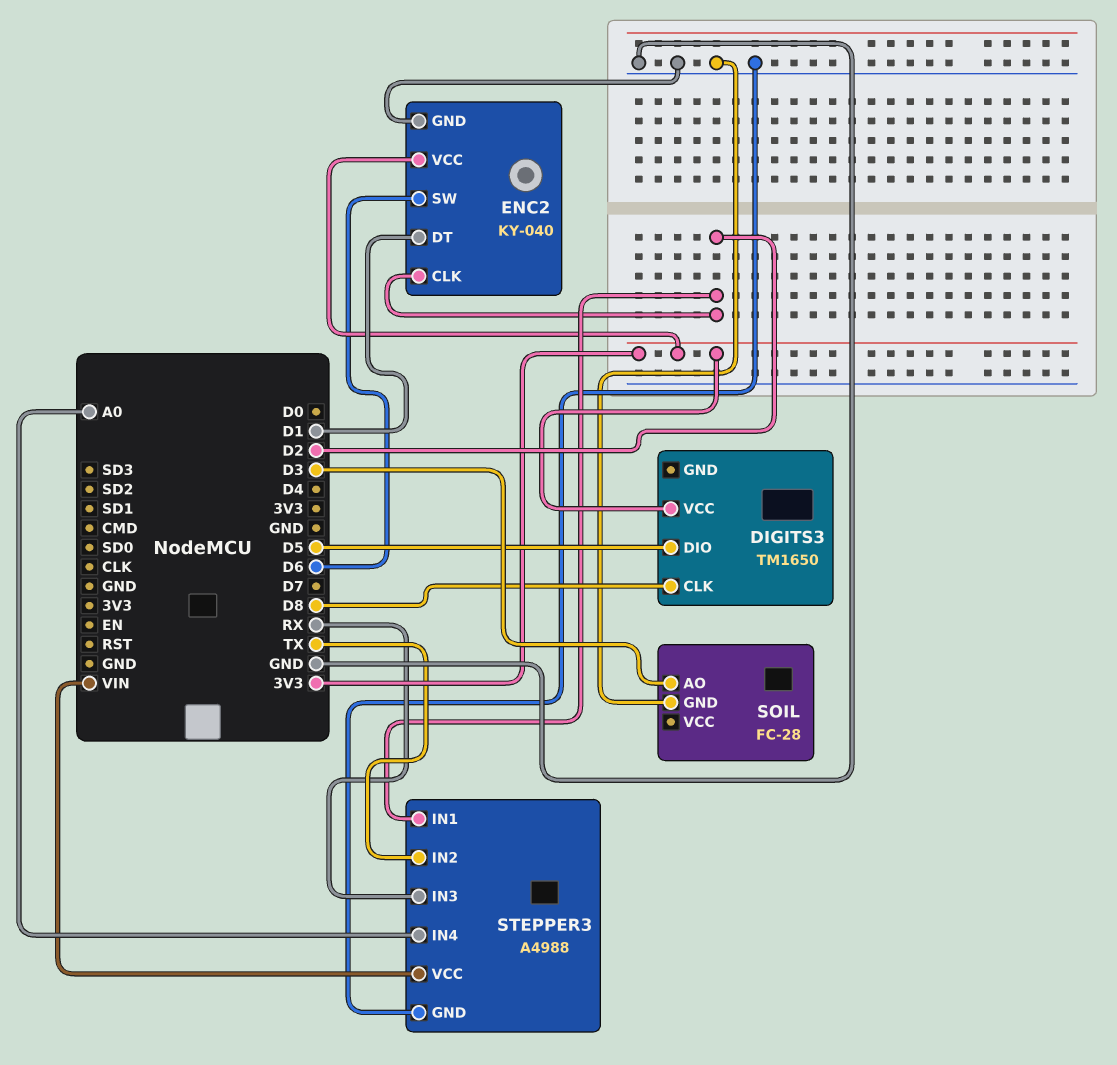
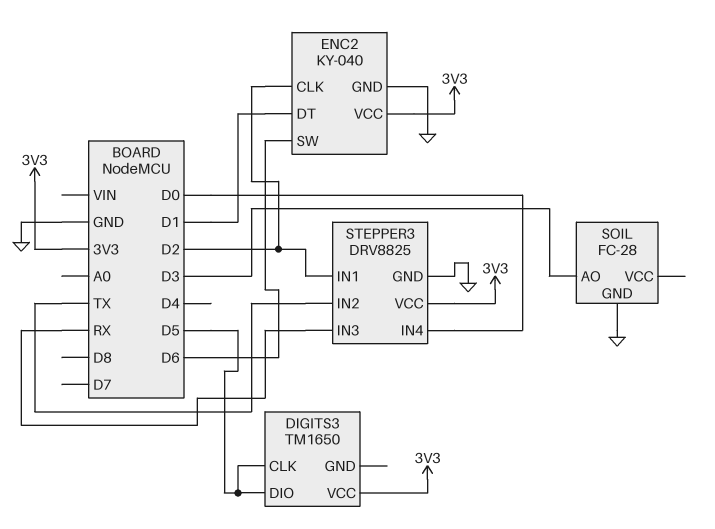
DIGITS3 pin CLK: D8 -> D5
STEPPER3: A4988 -> DRV8825
STEPPER3 pin IN4: A0 -> D0
STEPPER3 pin VCC: VIN -> 3V3

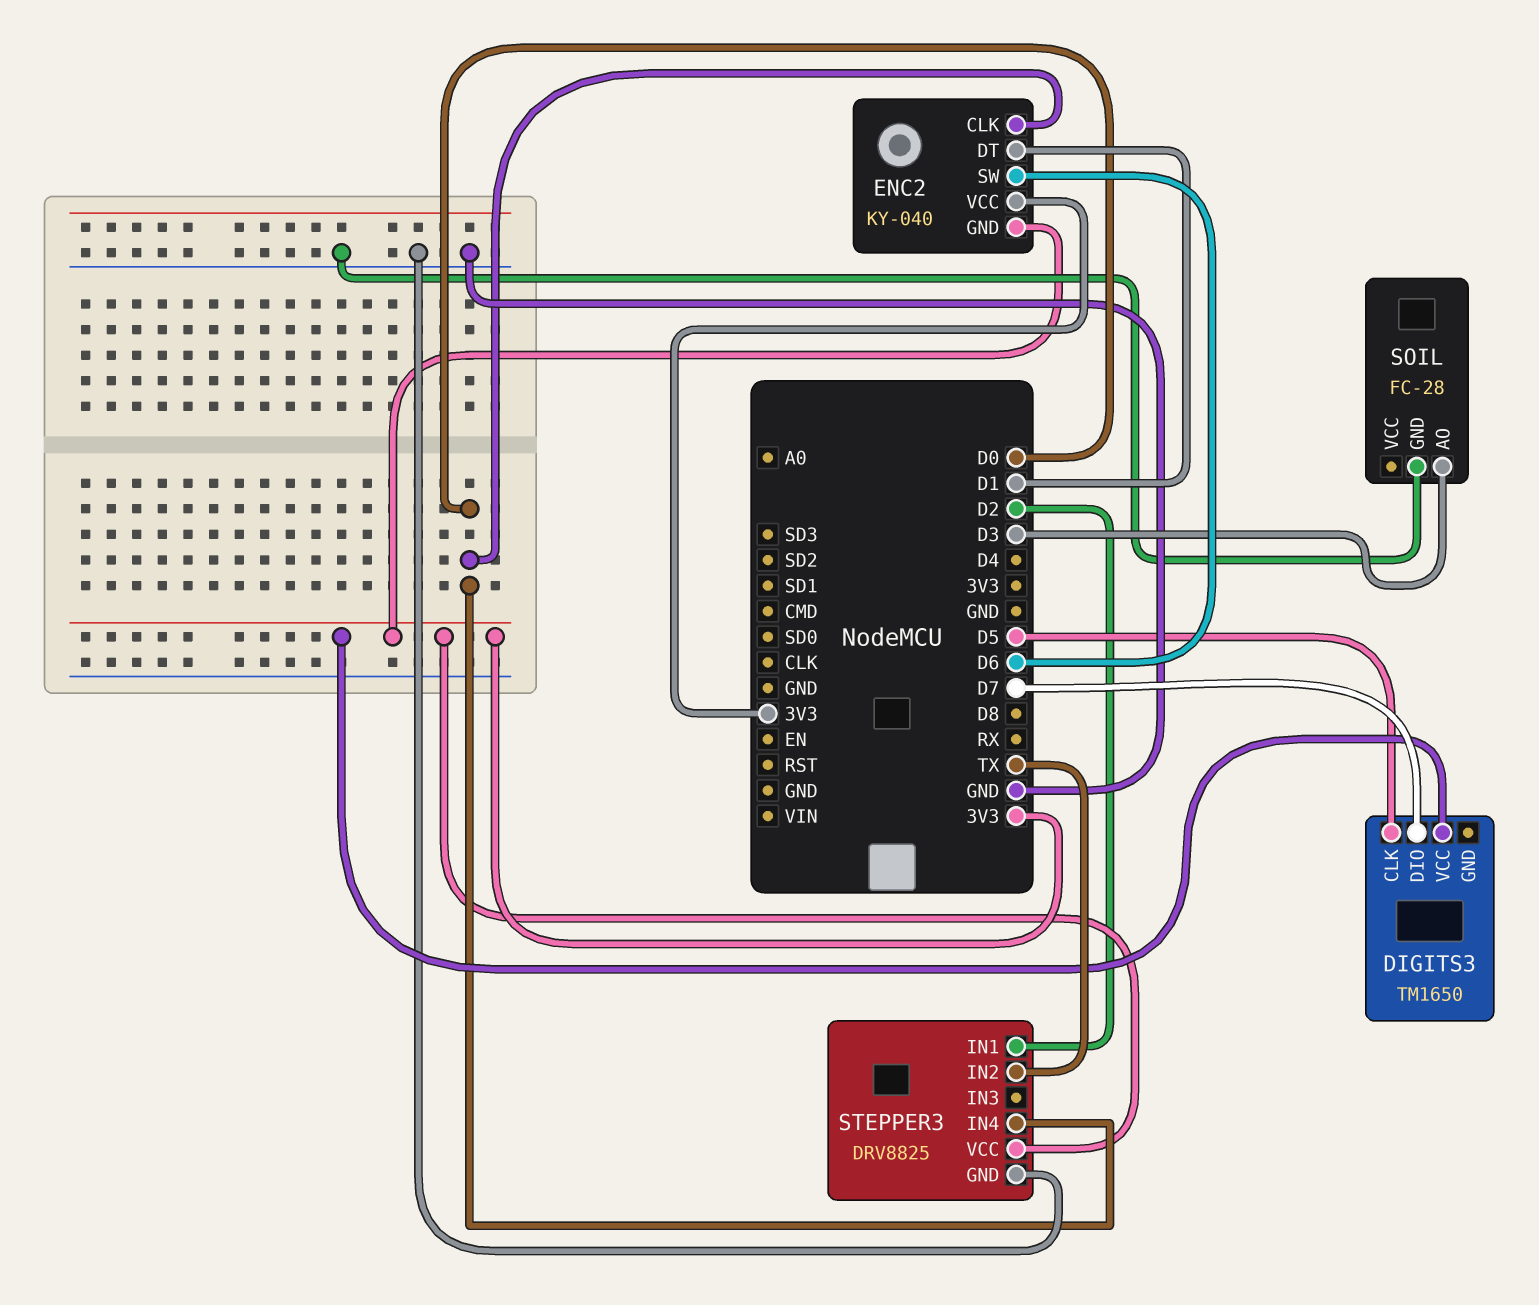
DIGITS3 pin DIO: D5 -> D7
ENC2 pin CLK: D2 -> D0
ENC2 pin GND: GND -> 3V3
STEPPER3 pin IN3: RX -> none

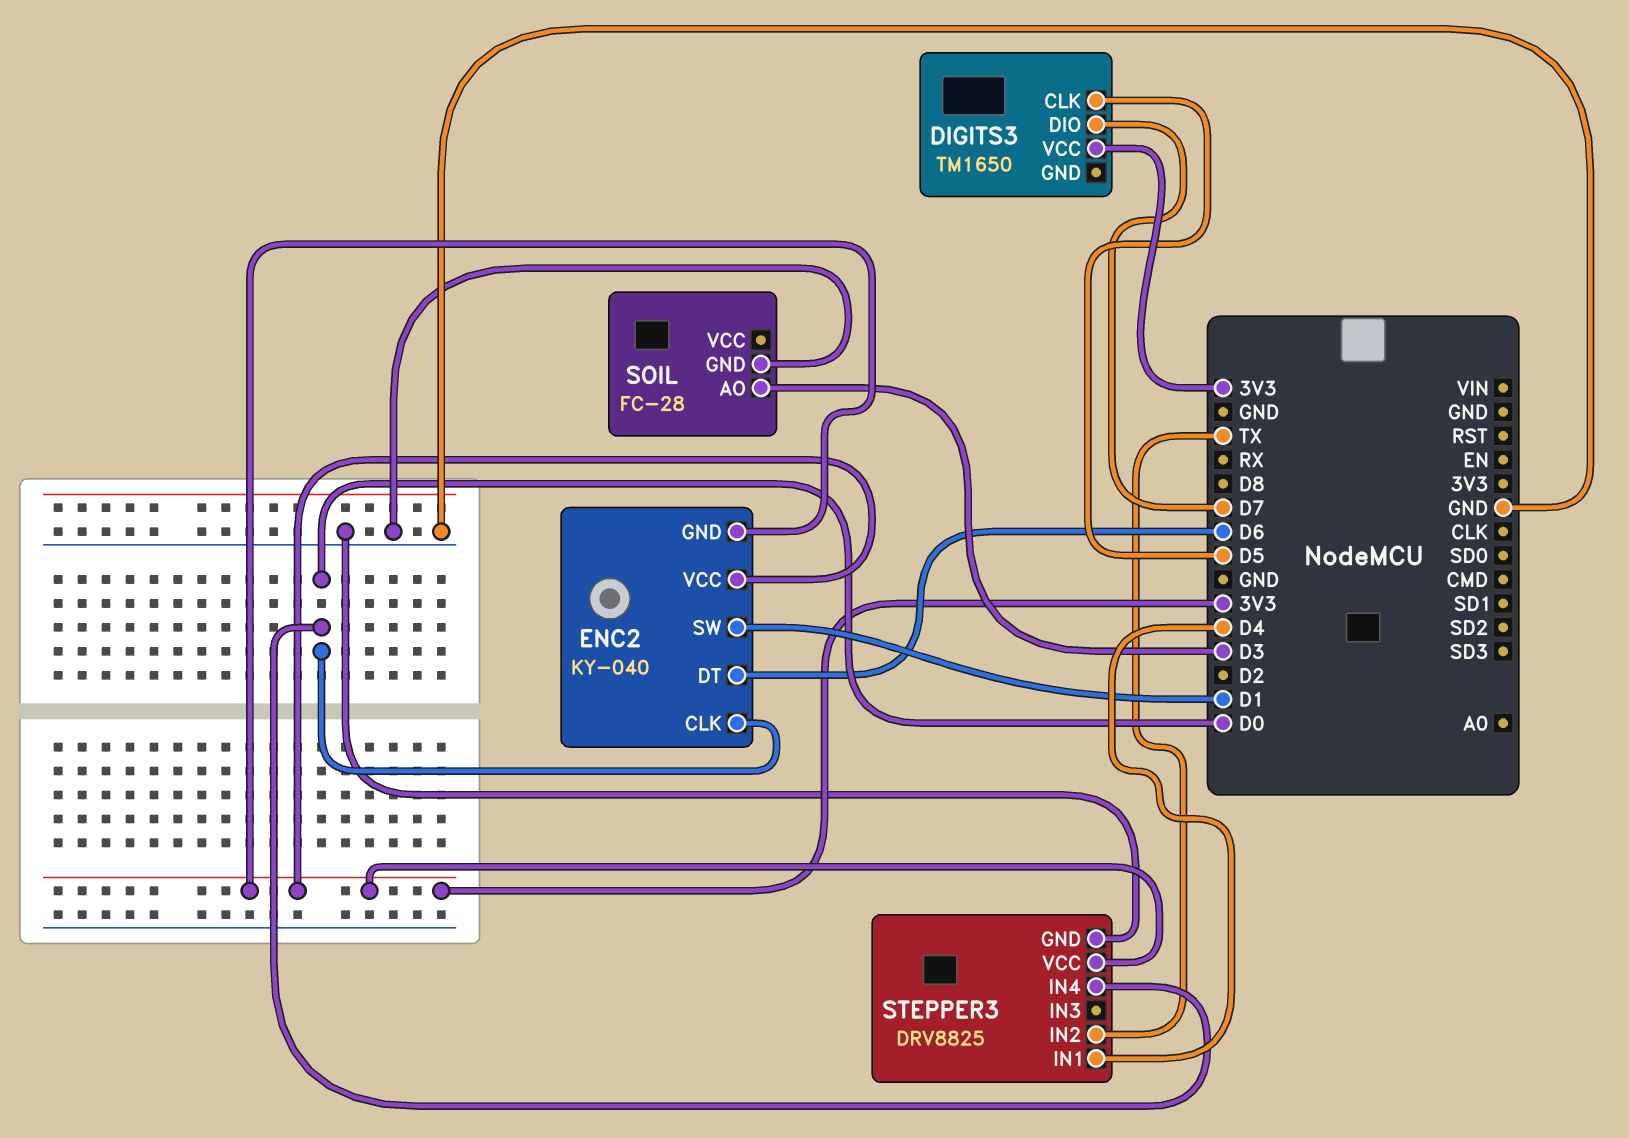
ENC2 pin DT: D1 -> D6
ENC2 pin SW: D6 -> D1
STEPPER3 pin IN1: D2 -> D4

